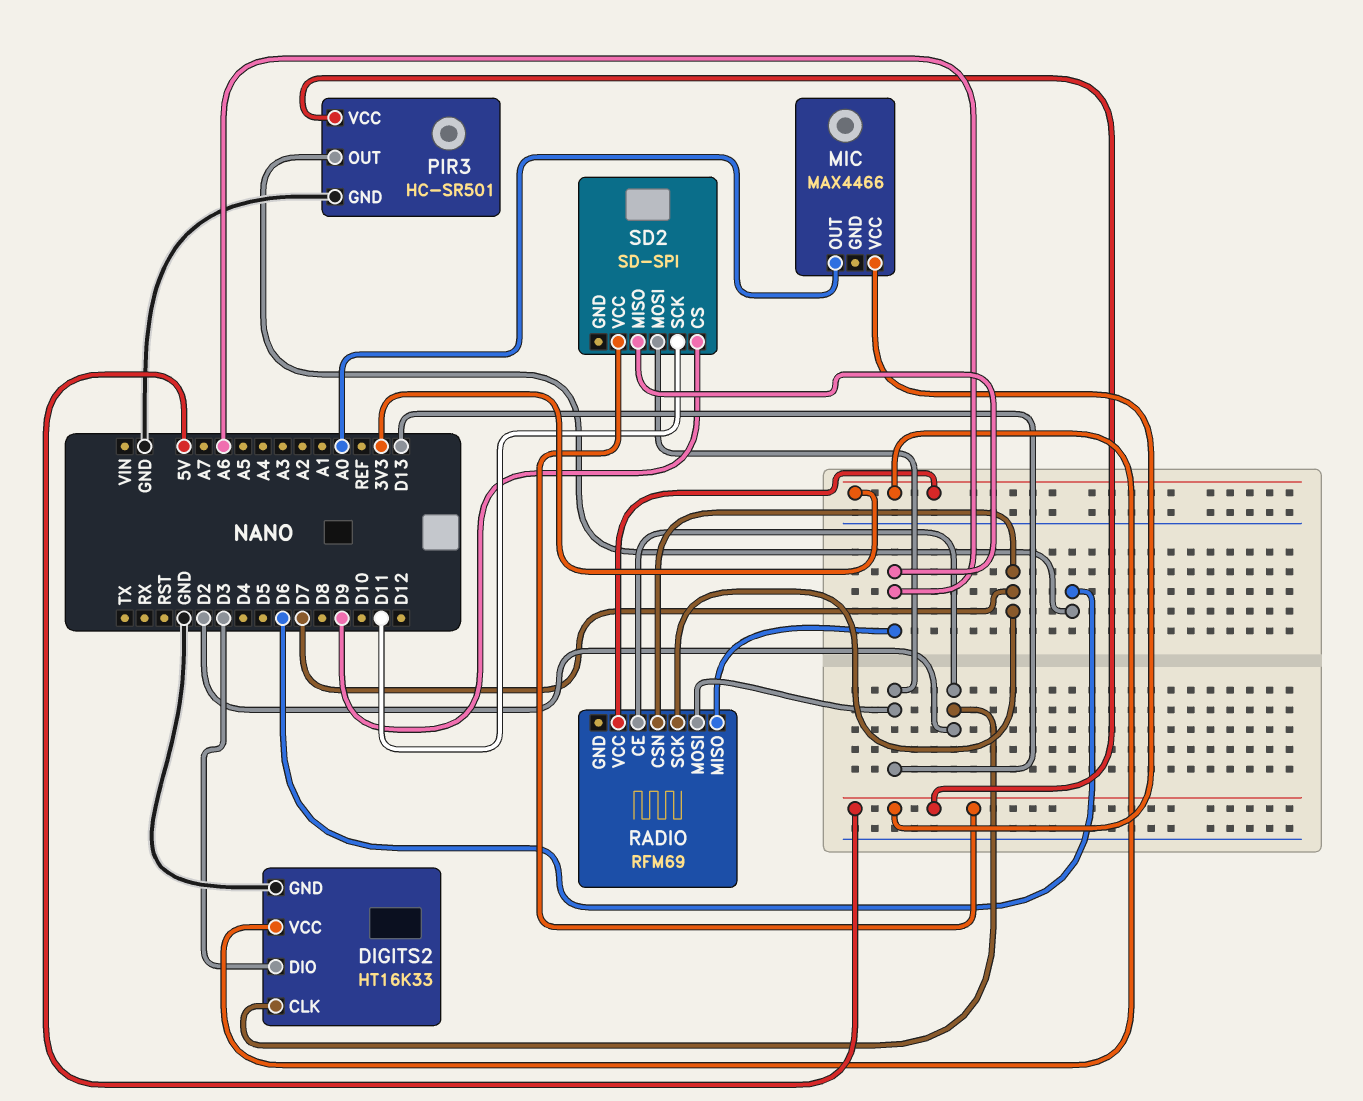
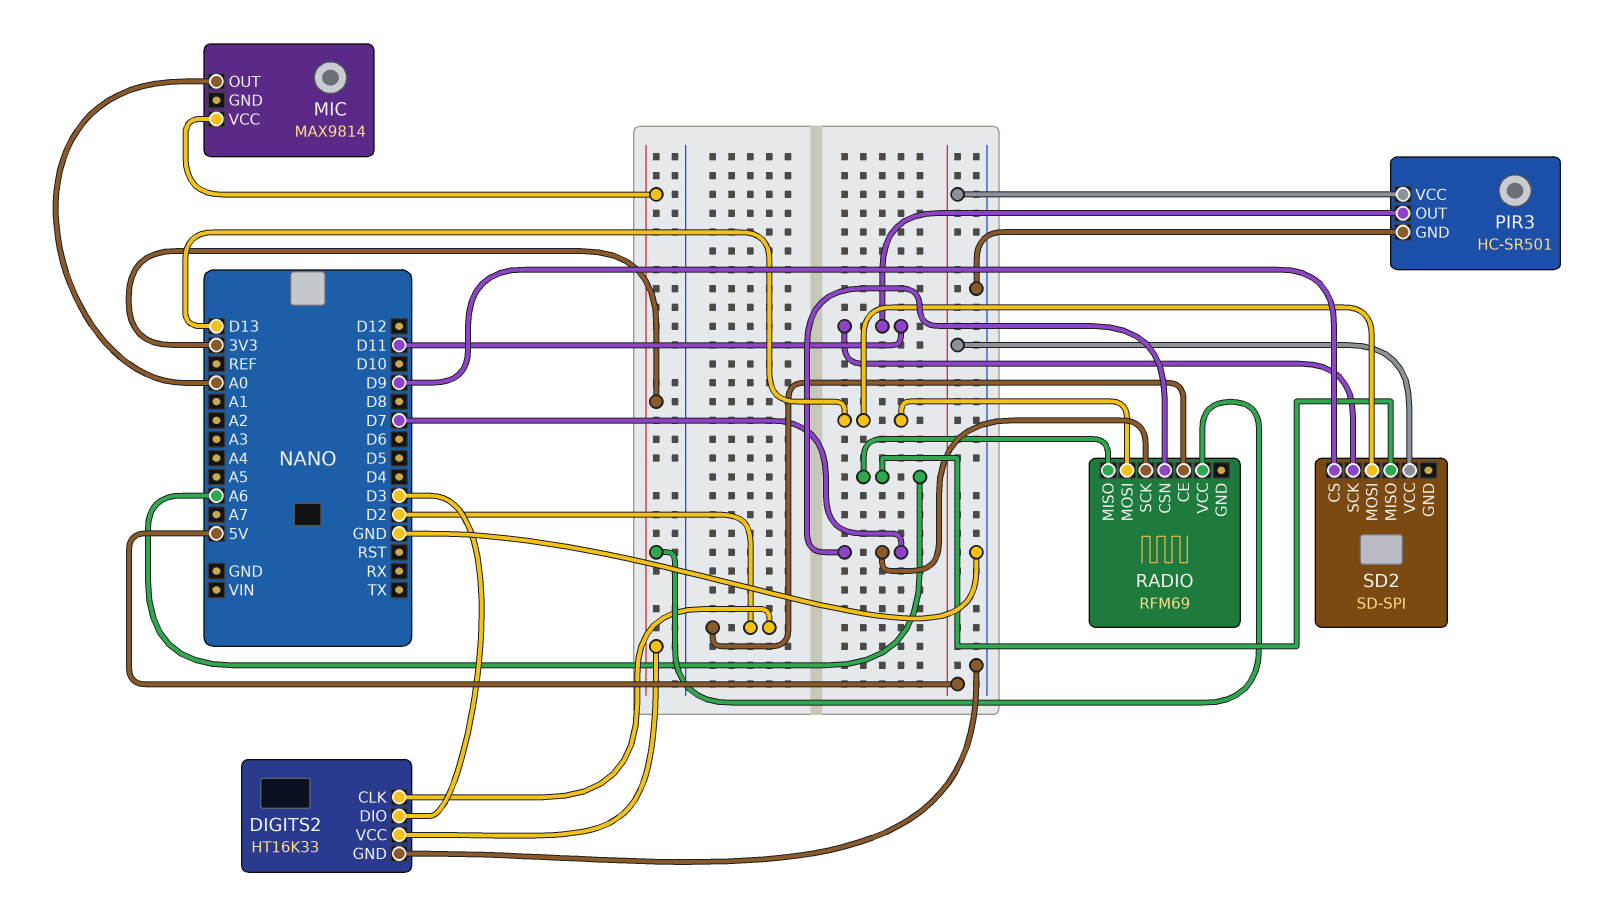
MIC: MAX4466 -> MAX9814
MIC pin VCC: 5V -> 3V3
PIR3 pin OUT: D6 -> D11

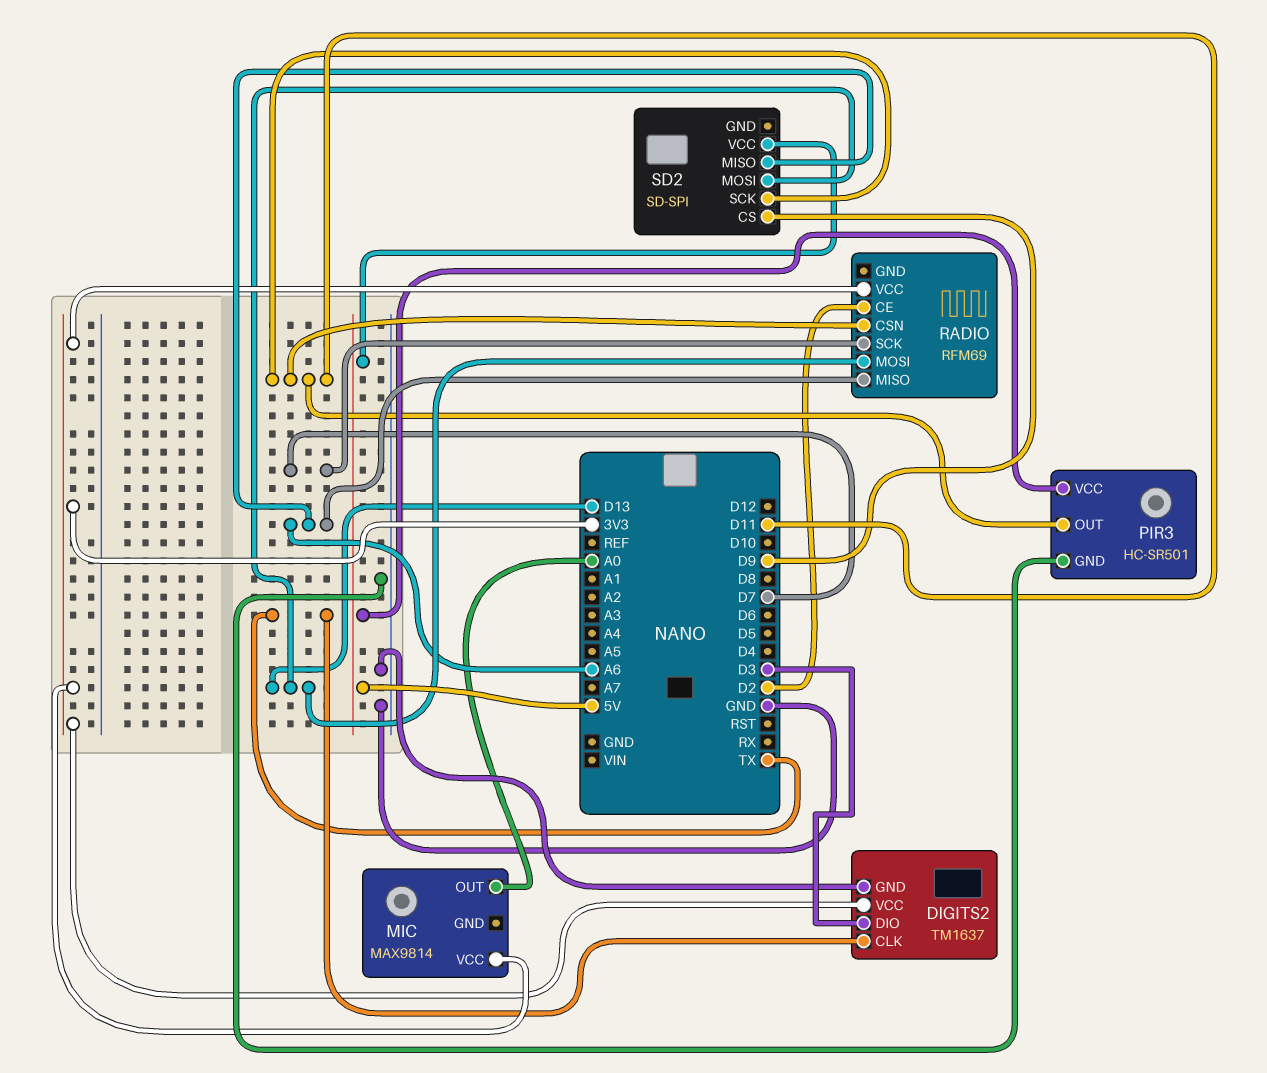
DIGITS2: HT16K33 -> TM1637
DIGITS2 pin CLK: D2 -> TX
RADIO pin CSN: D7 -> D11

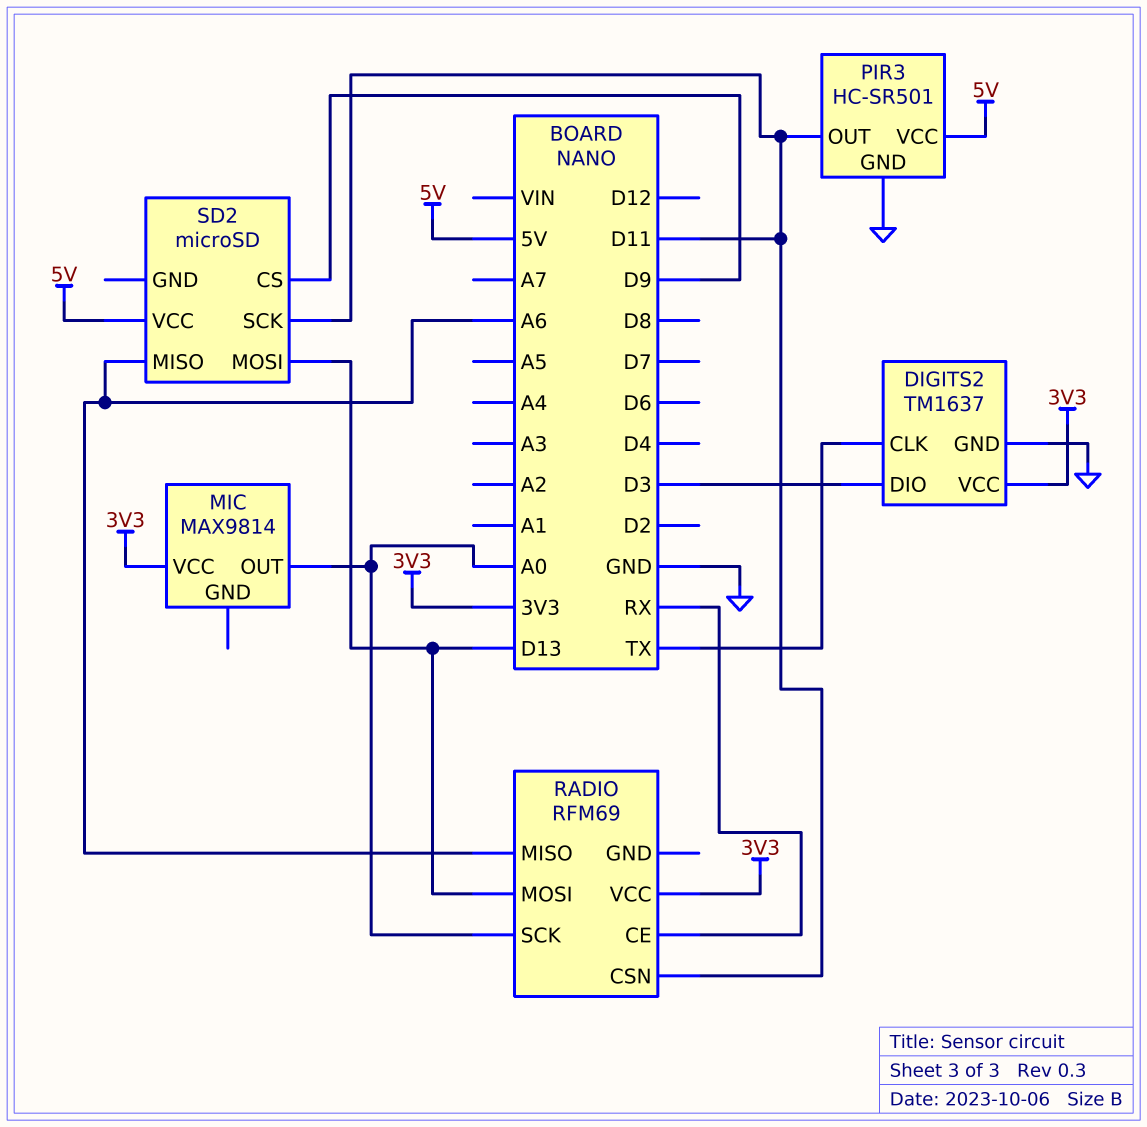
RADIO pin CE: D2 -> RX
RADIO pin SCK: D7 -> A0
SD2: SD-SPI -> microSD

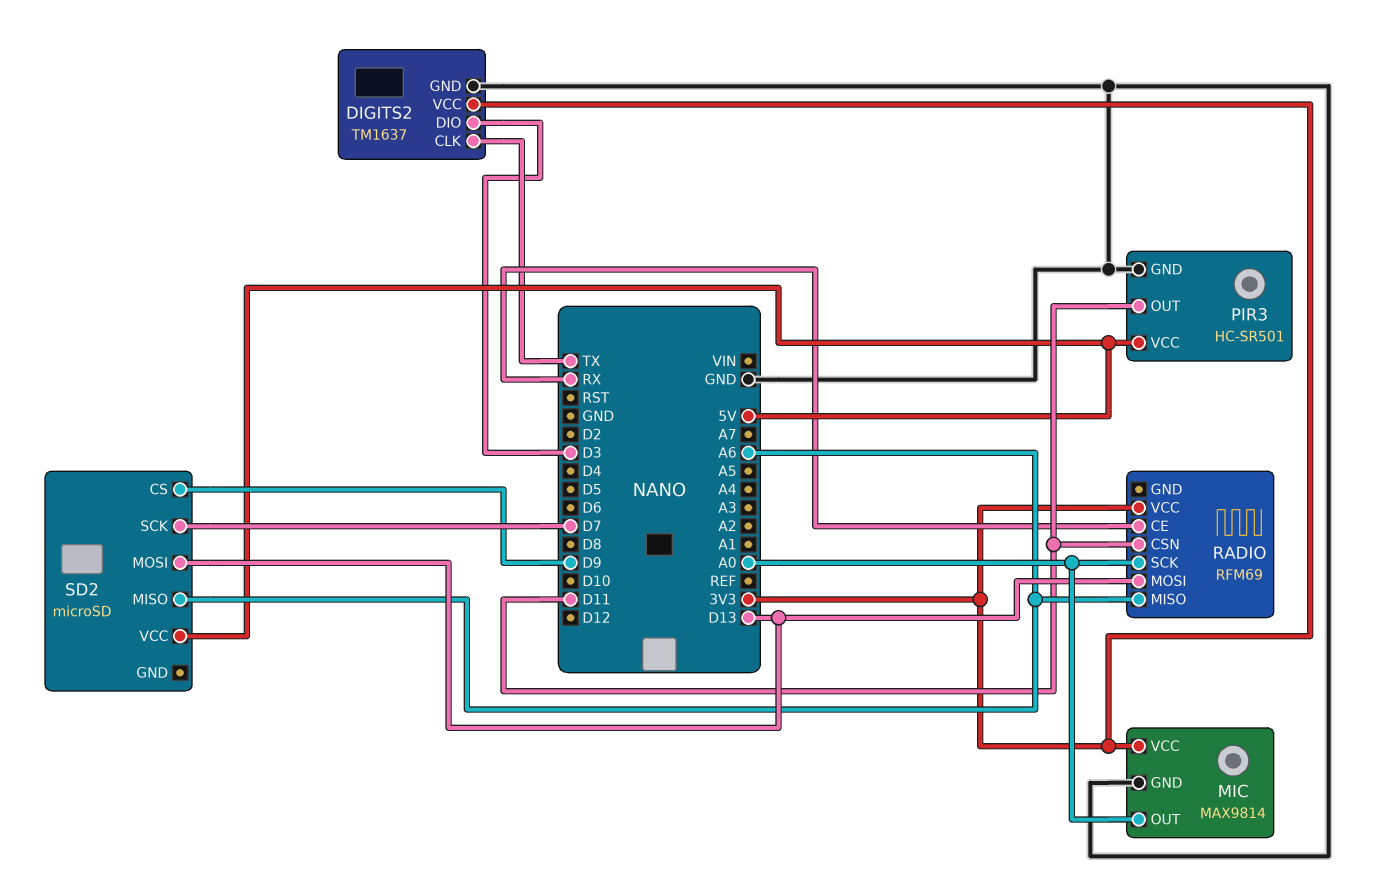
MIC pin GND: none -> GND
SD2 pin SCK: D11 -> D7

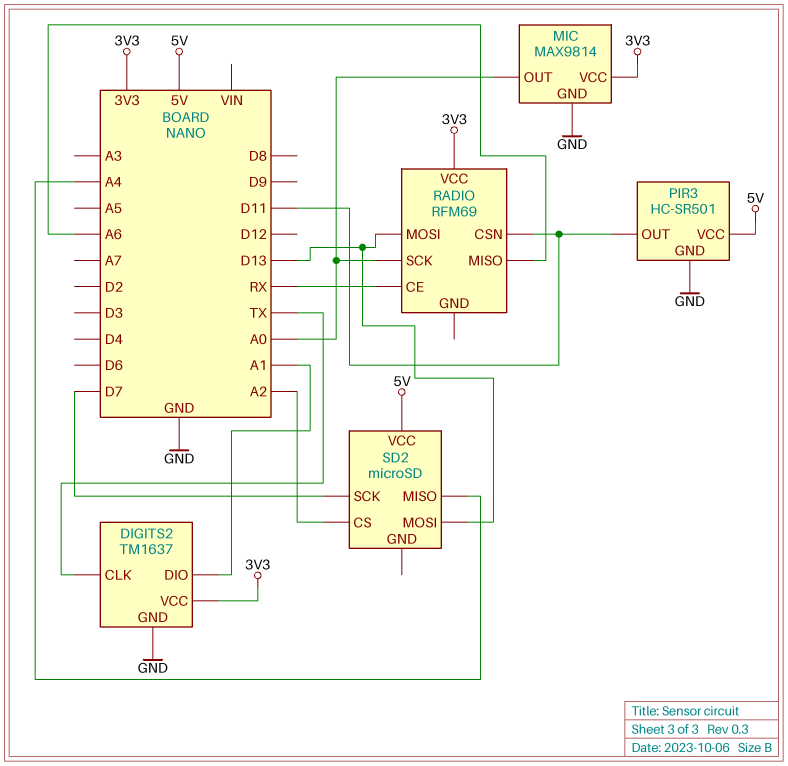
DIGITS2 pin DIO: D3 -> A1
SD2 pin CS: D9 -> A2
SD2 pin MISO: A6 -> A4

